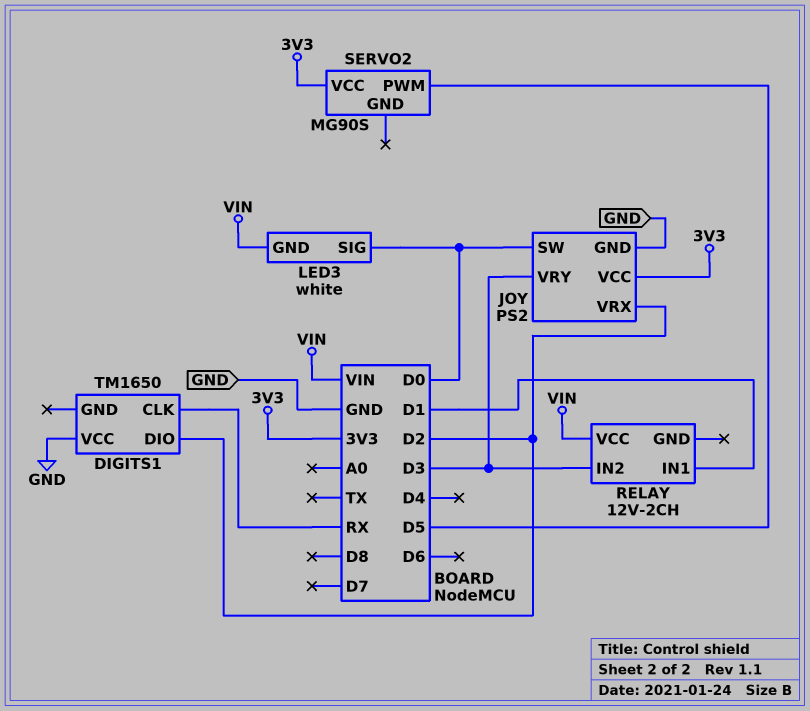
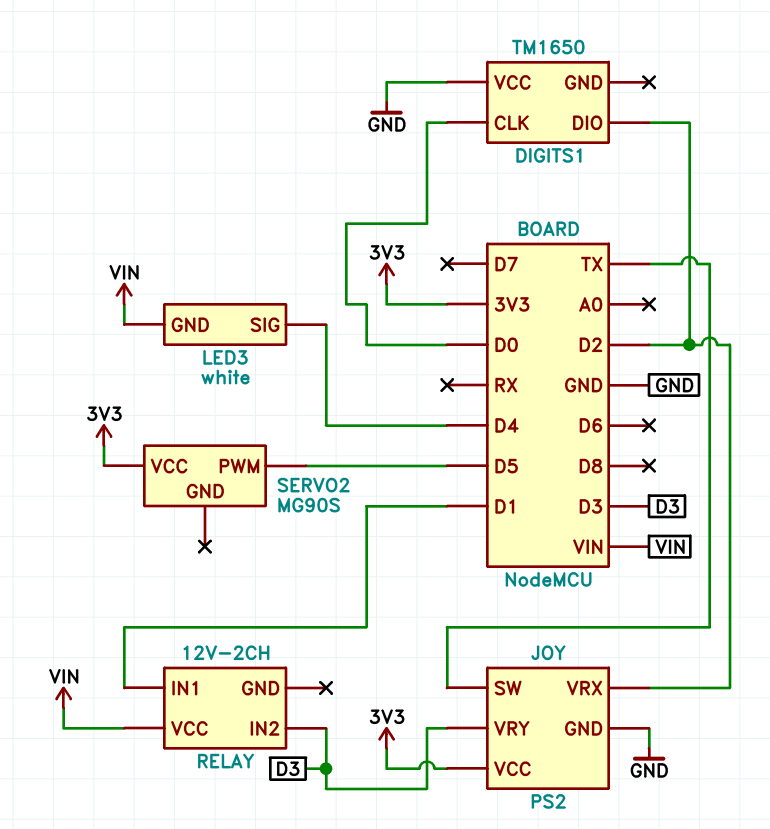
DIGITS1 pin CLK: RX -> D0
JOY pin SW: D0 -> TX
LED3 pin SIG: D0 -> D4

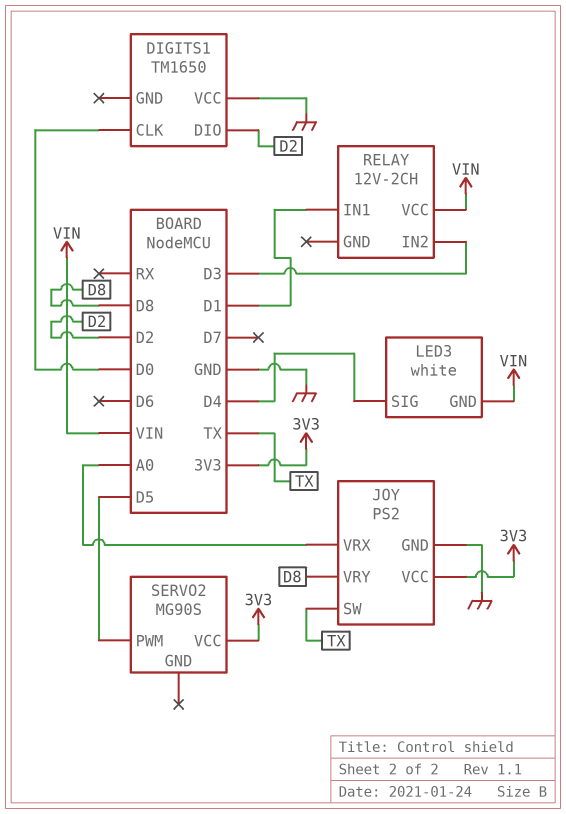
JOY pin VRX: D2 -> A0
JOY pin VRY: D3 -> D8

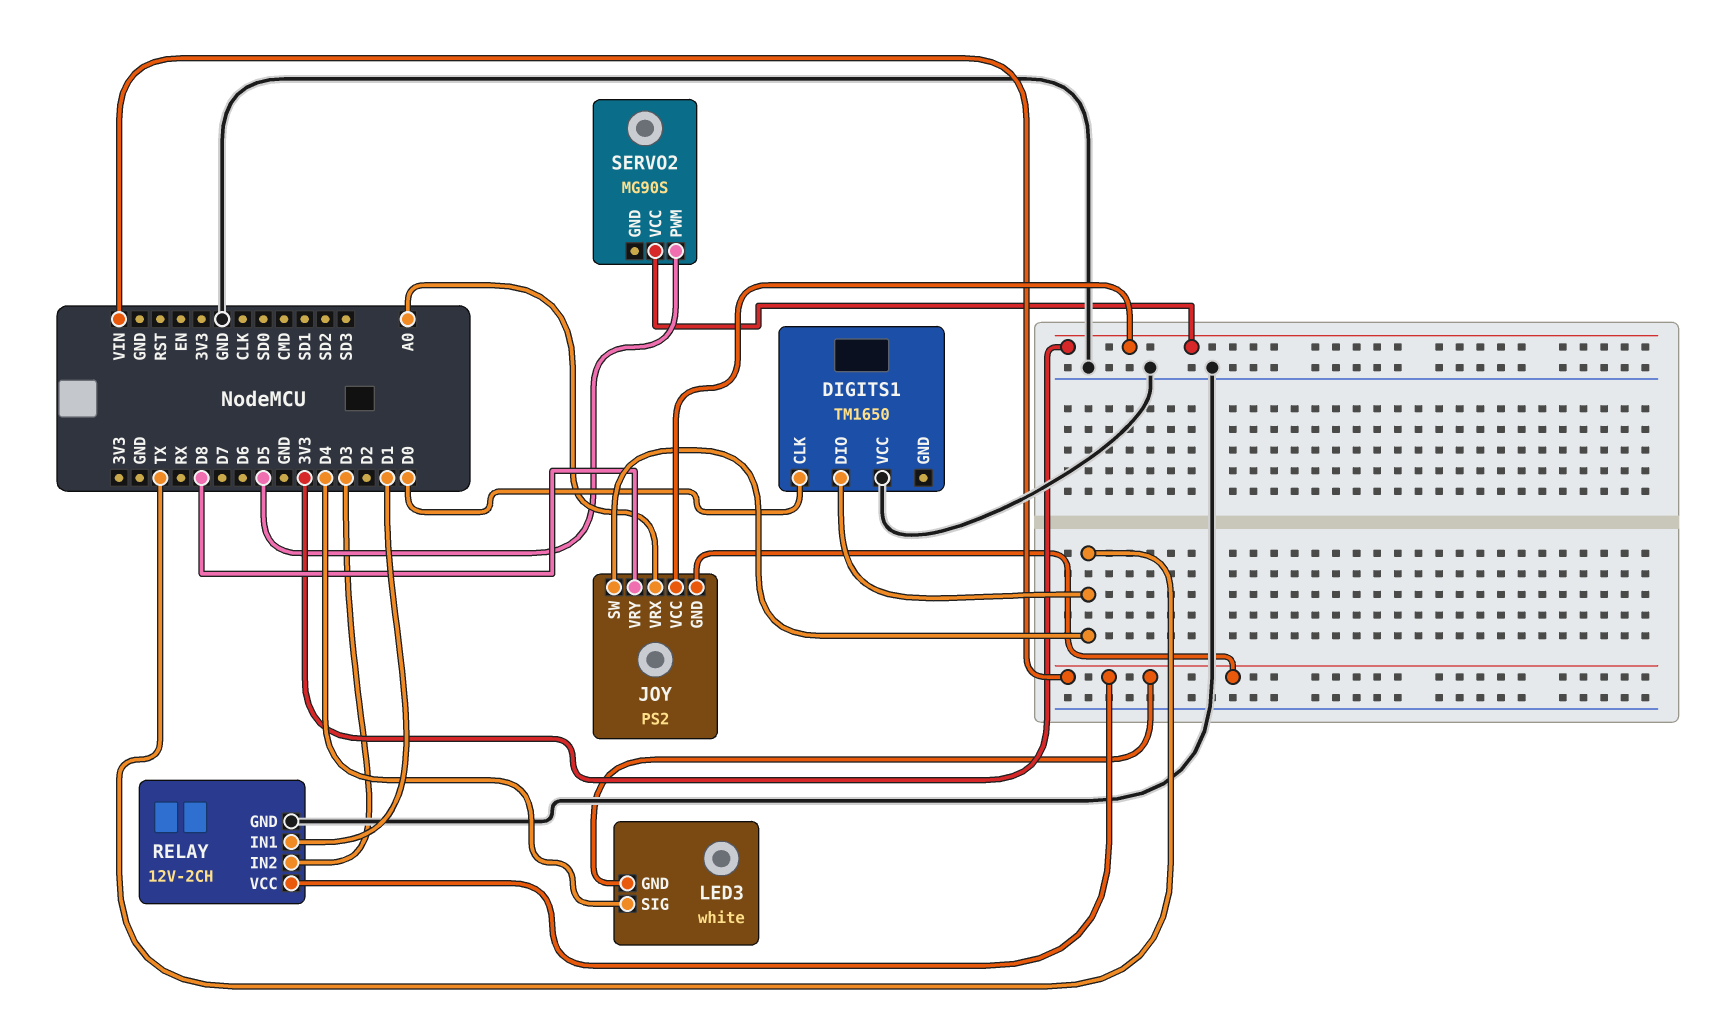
DIGITS1 pin DIO: D2 -> TX
JOY pin GND: GND -> VIN
RELAY pin GND: none -> GND

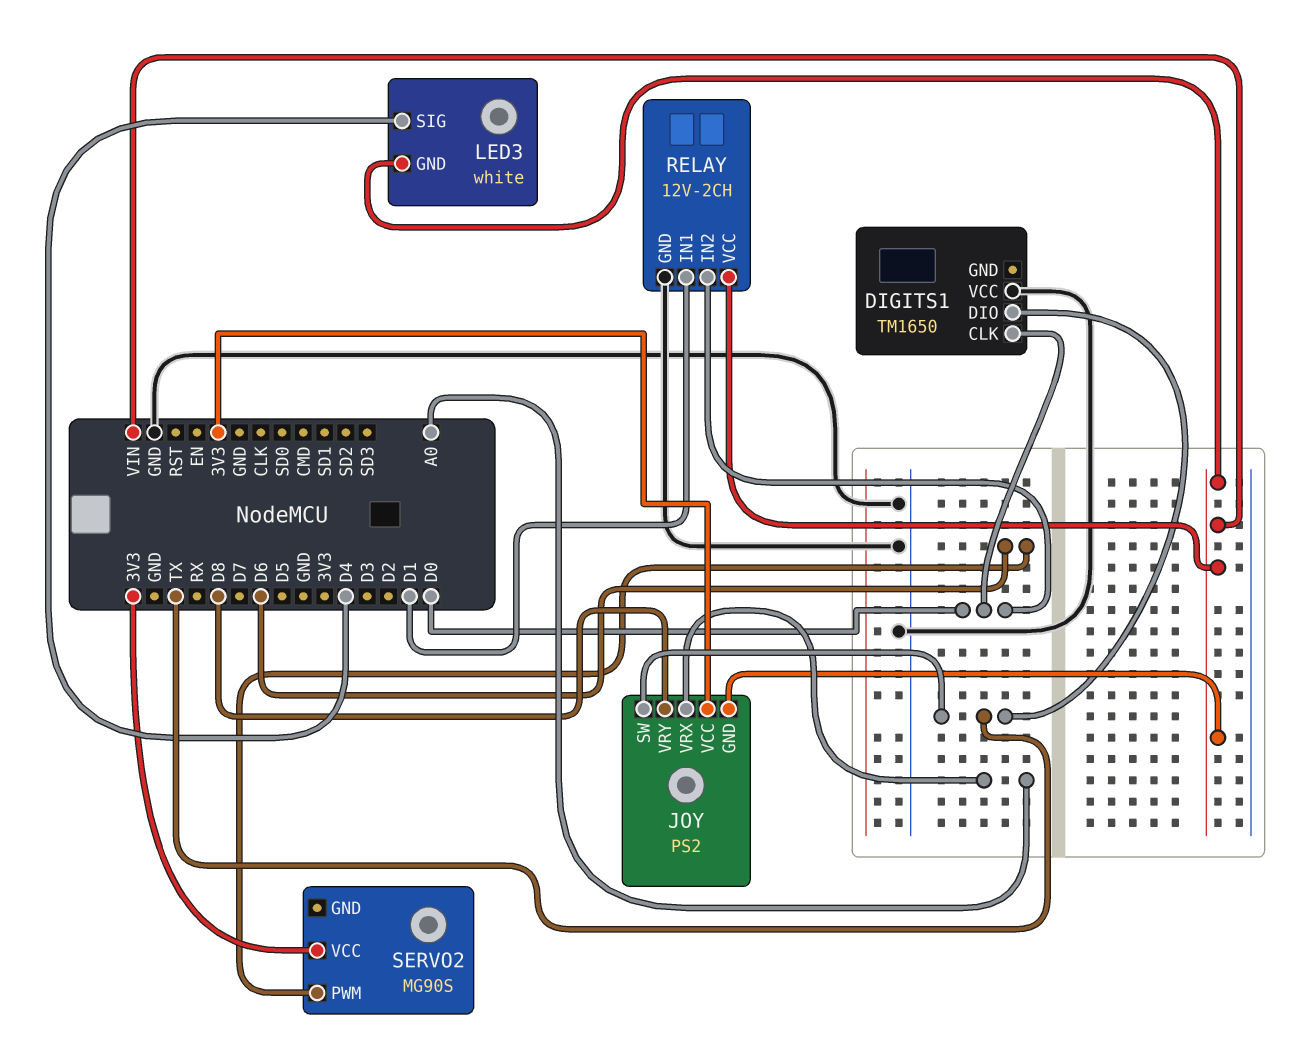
RELAY pin IN2: D3 -> D0
SERVO2 pin PWM: D5 -> D6

